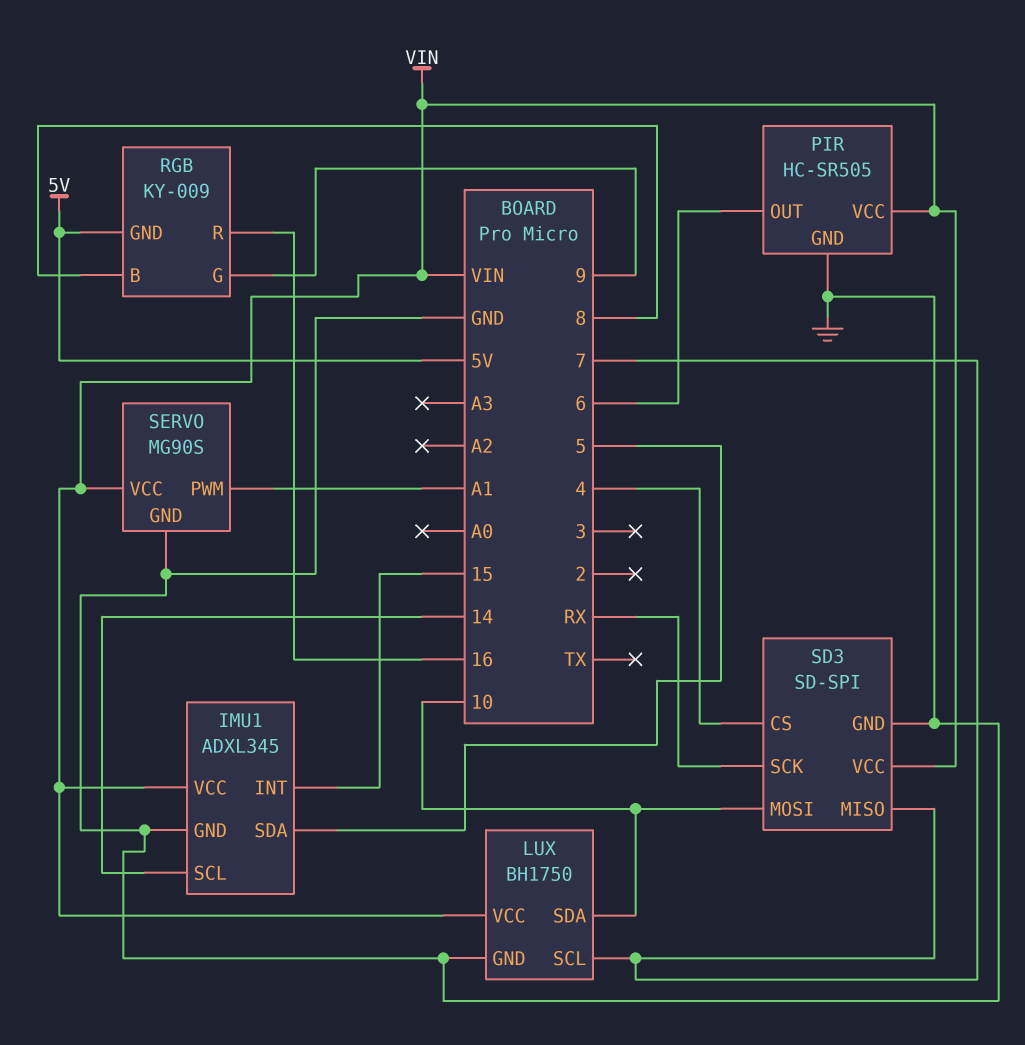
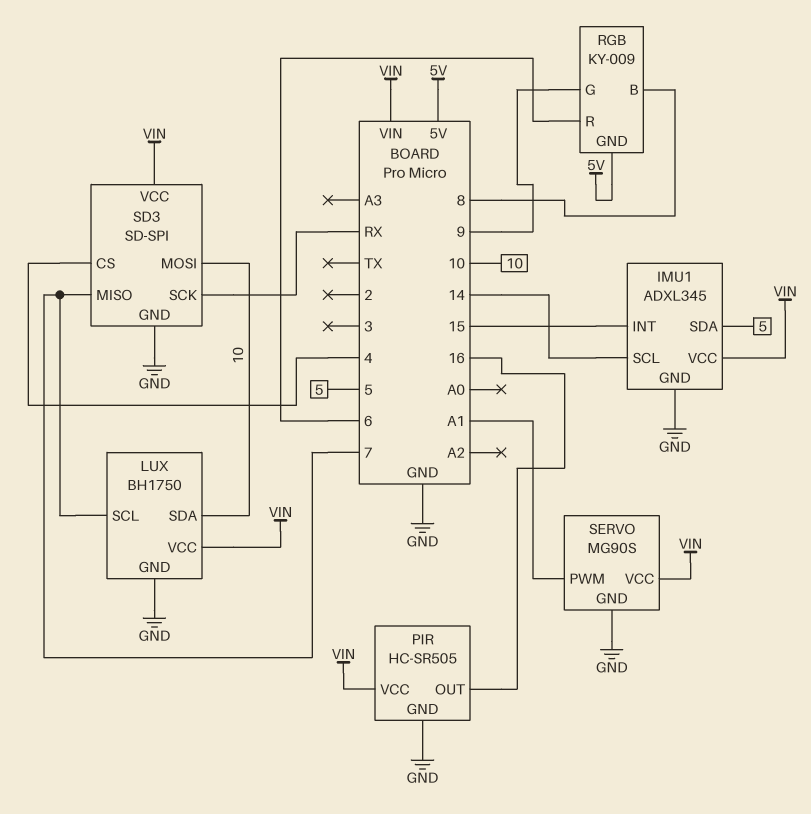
PIR pin OUT: 6 -> 16
RGB pin R: 16 -> 6

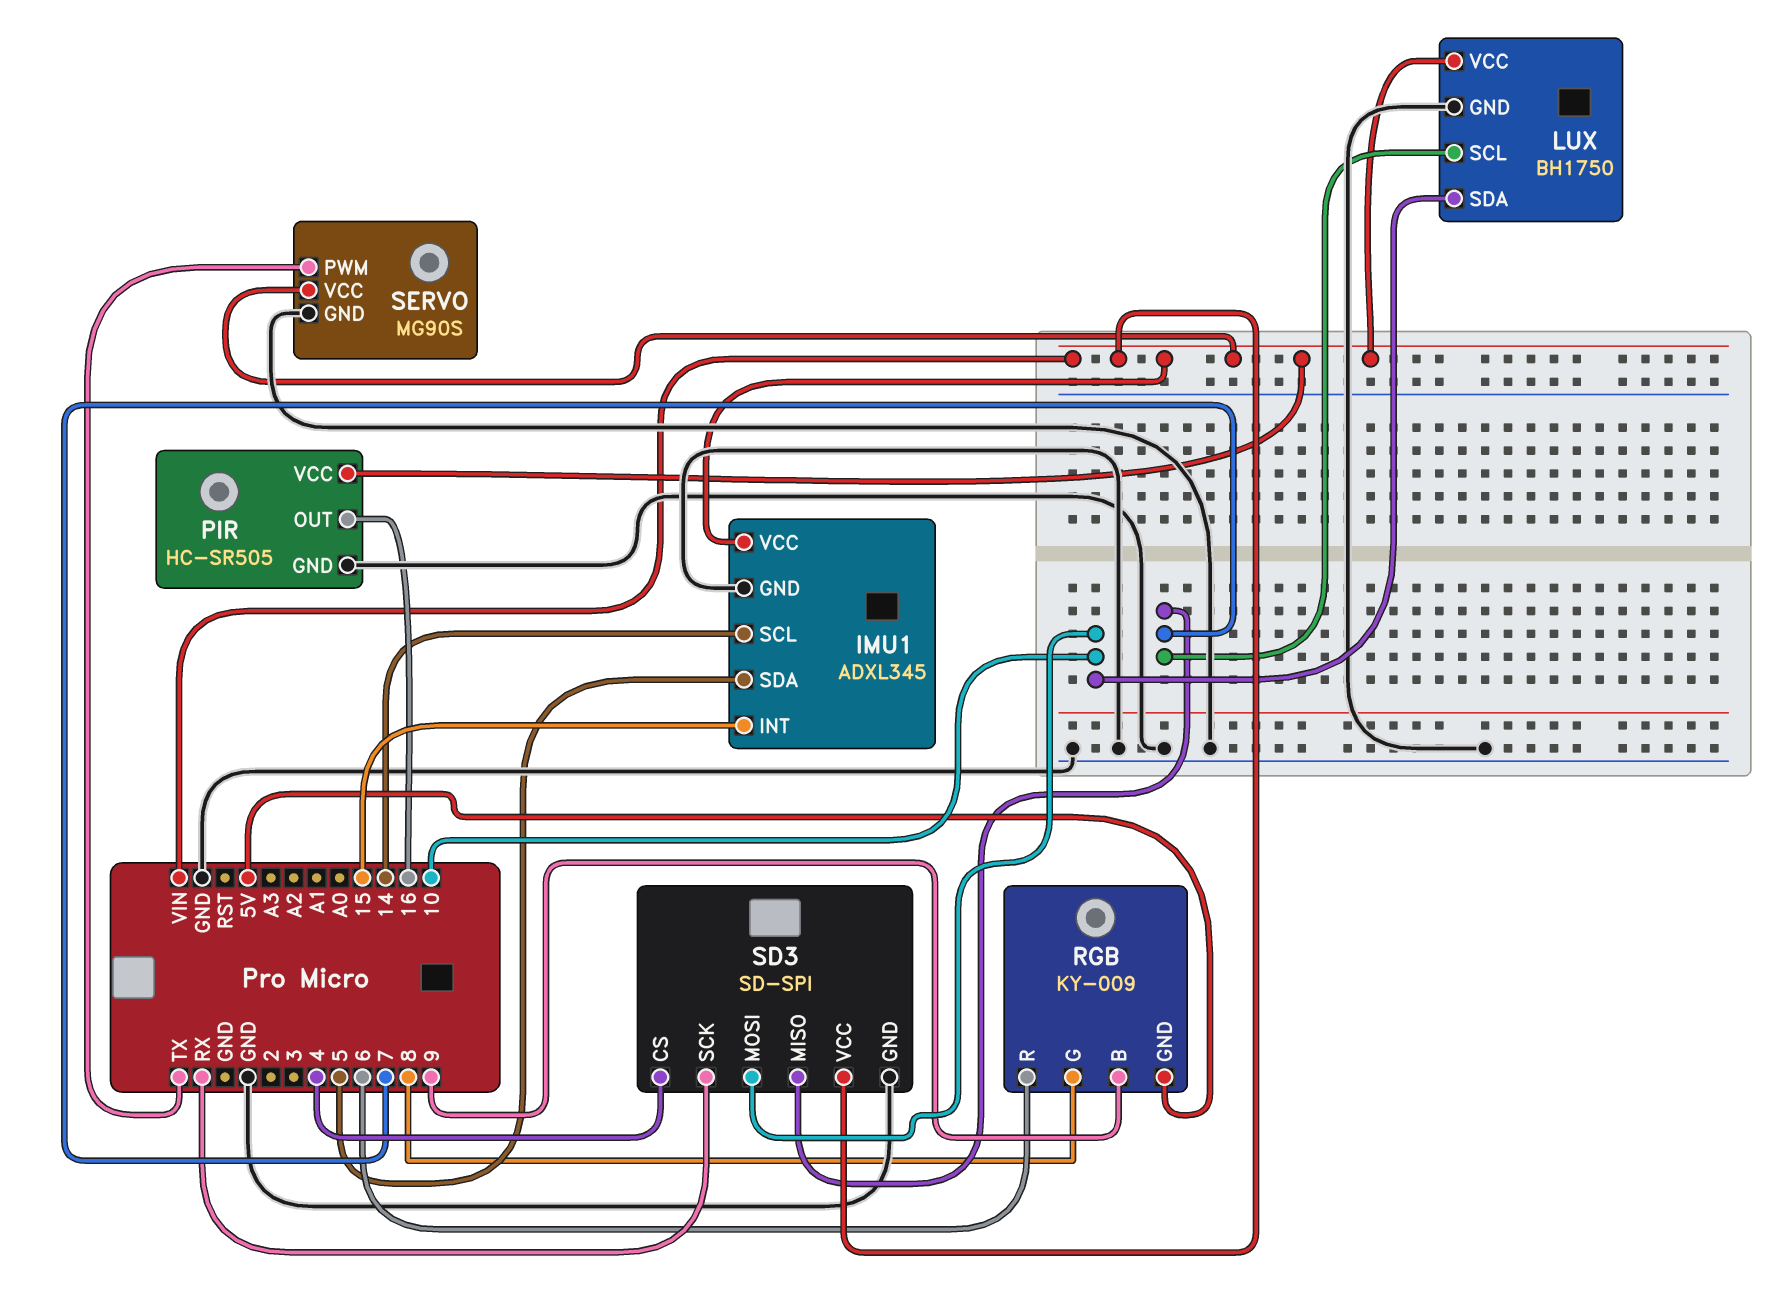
RGB pin B: 8 -> 9
RGB pin G: 9 -> 8
SERVO pin PWM: A1 -> TX

